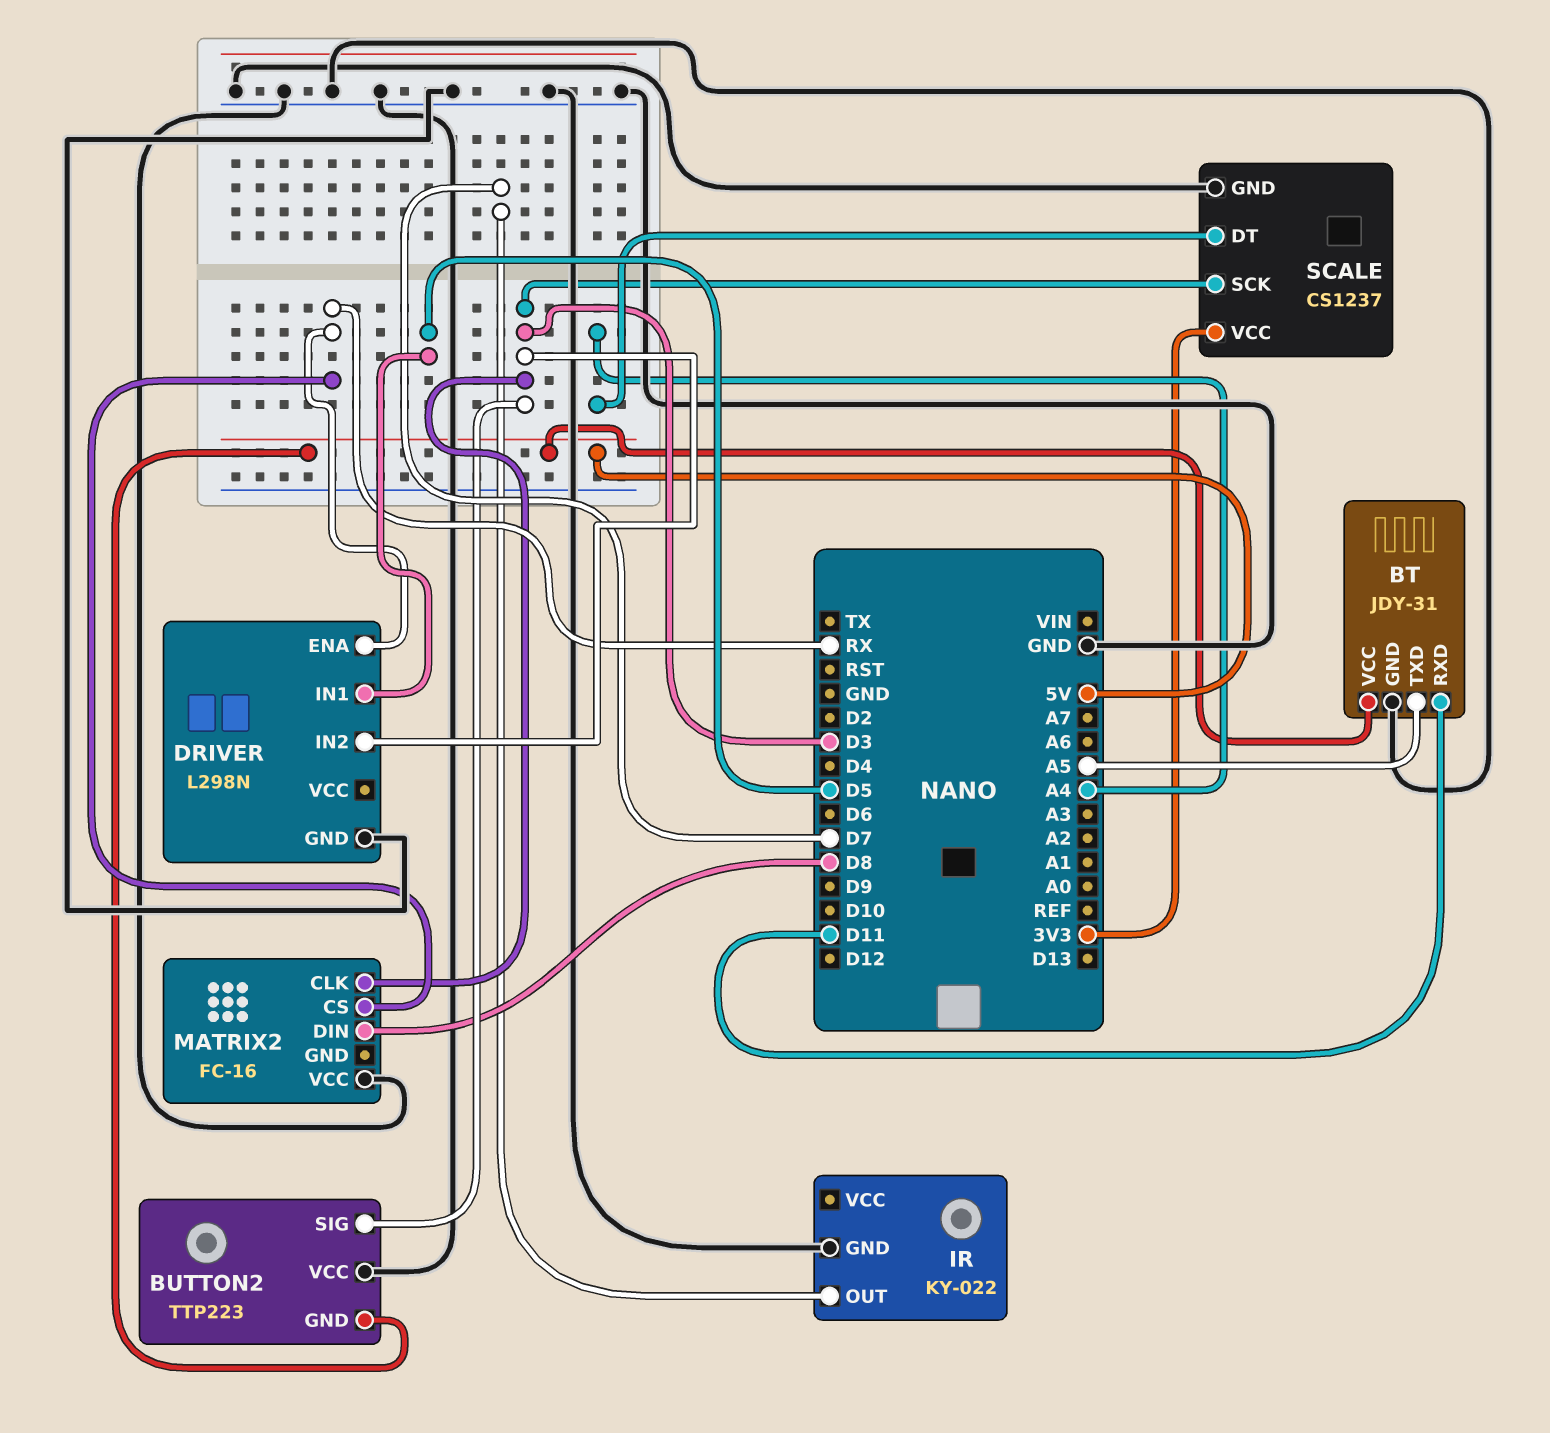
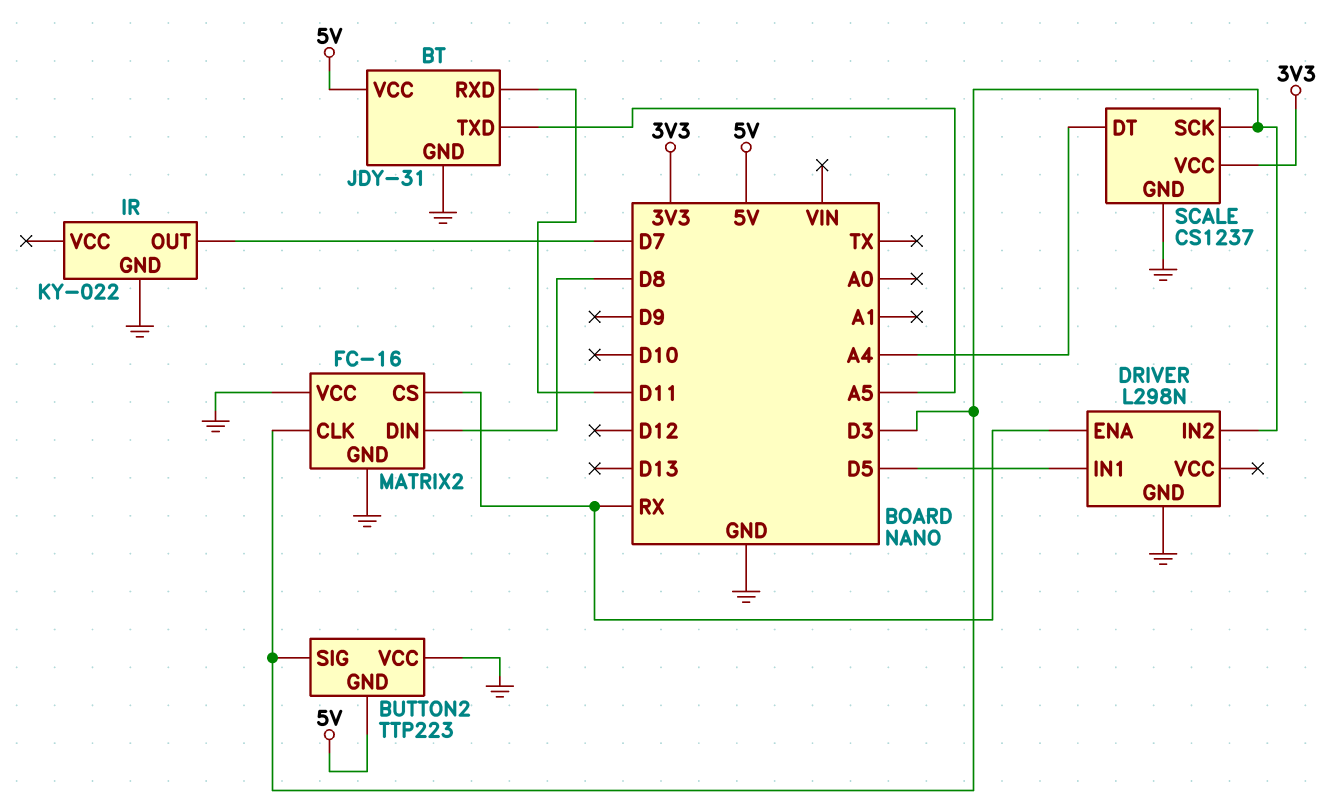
MATRIX2 pin GND: none -> GND

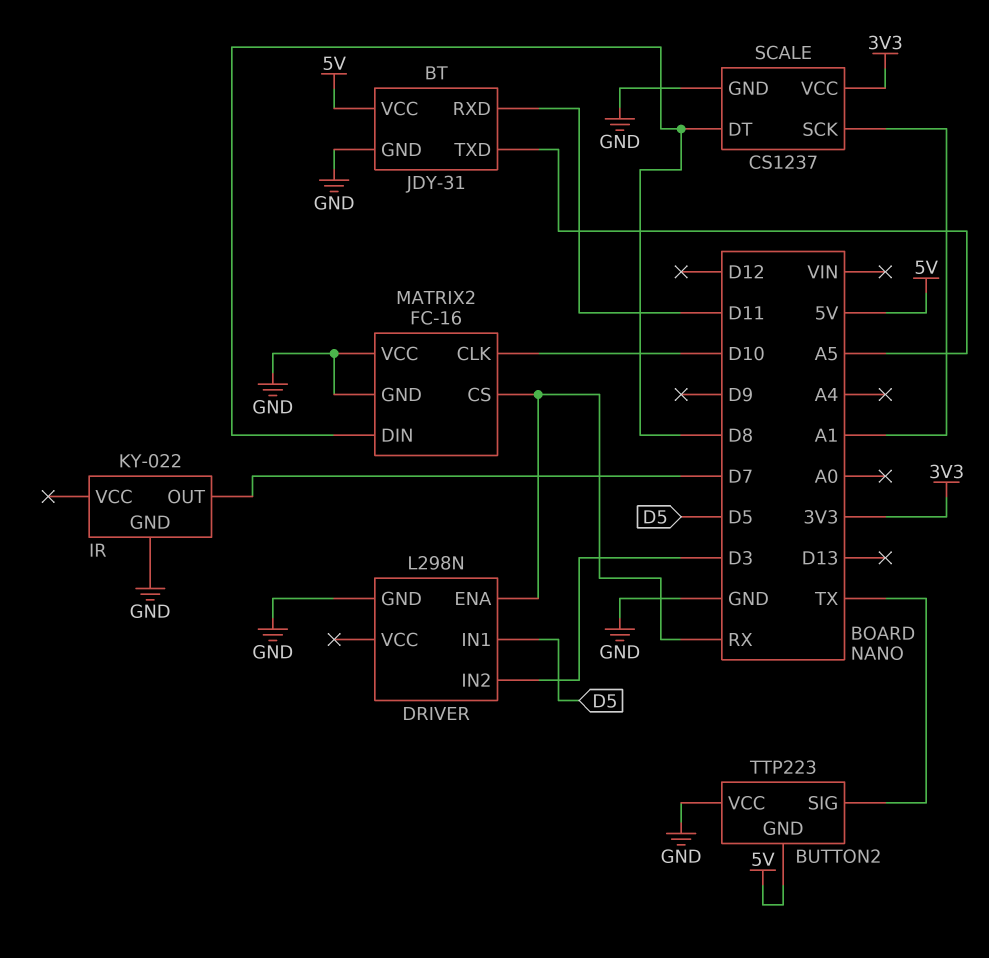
BUTTON2 pin SIG: D3 -> TX
MATRIX2 pin CLK: D3 -> D10
SCALE pin DT: A4 -> D8
SCALE pin SCK: D3 -> A1

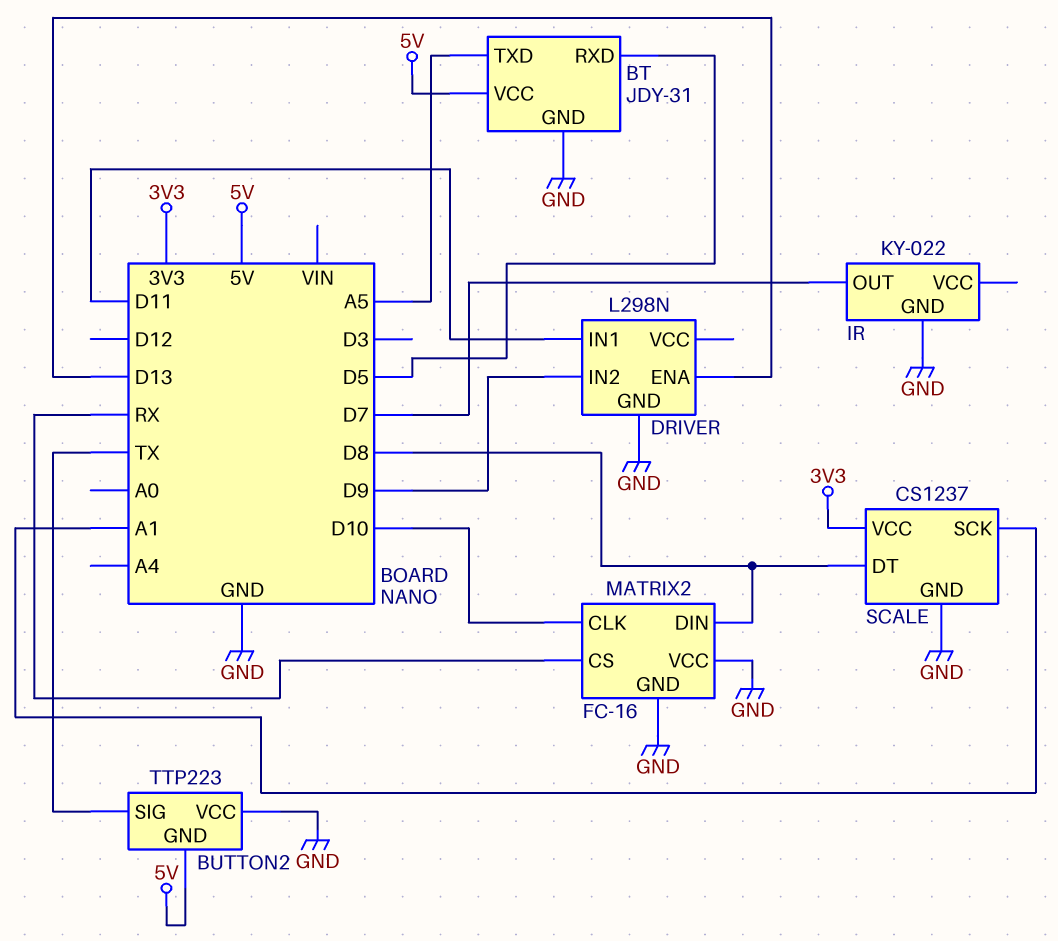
BT pin RXD: D11 -> D5
DRIVER pin ENA: RX -> D13
DRIVER pin IN1: D5 -> D11
DRIVER pin IN2: D3 -> D9

